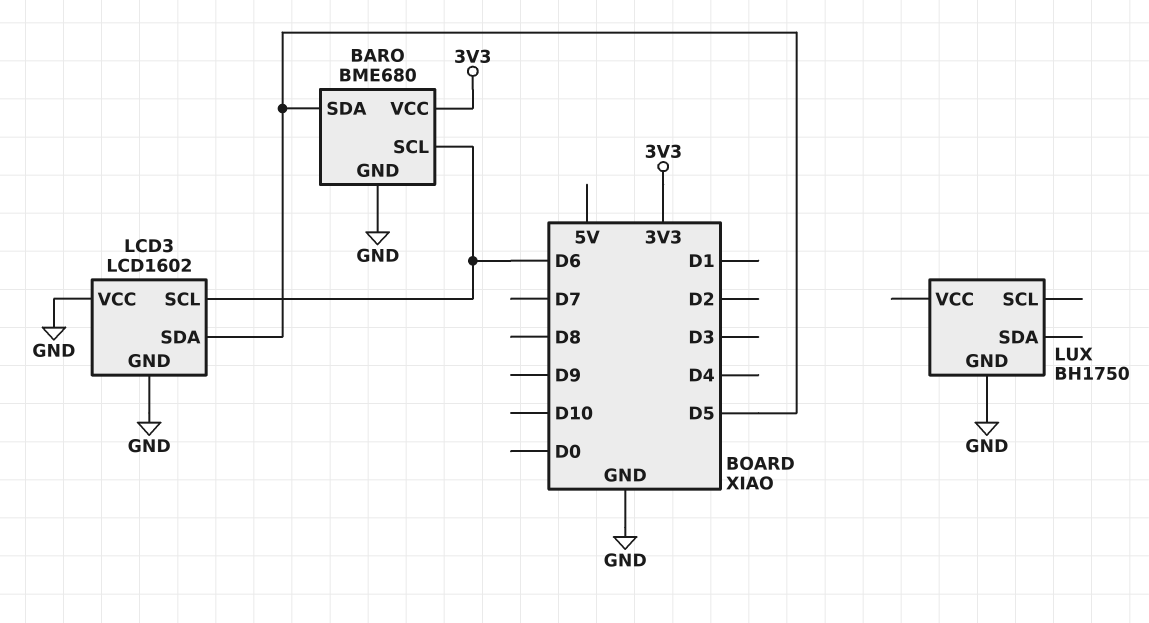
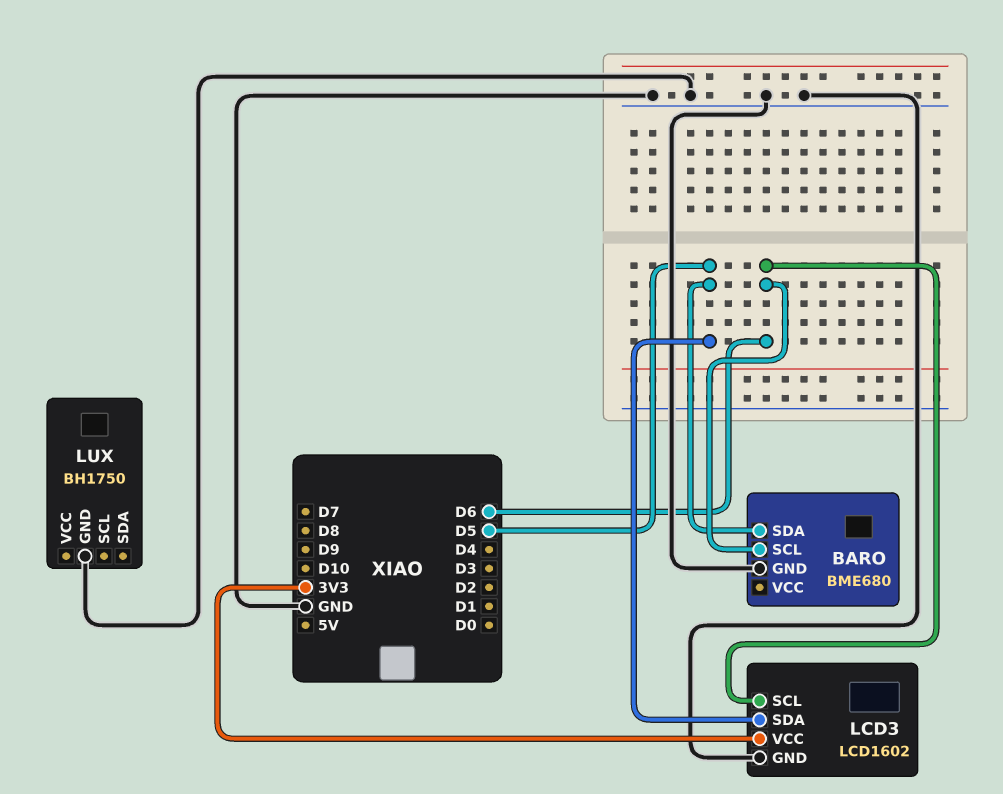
BARO pin VCC: 3V3 -> none
LCD3 pin VCC: GND -> 3V3

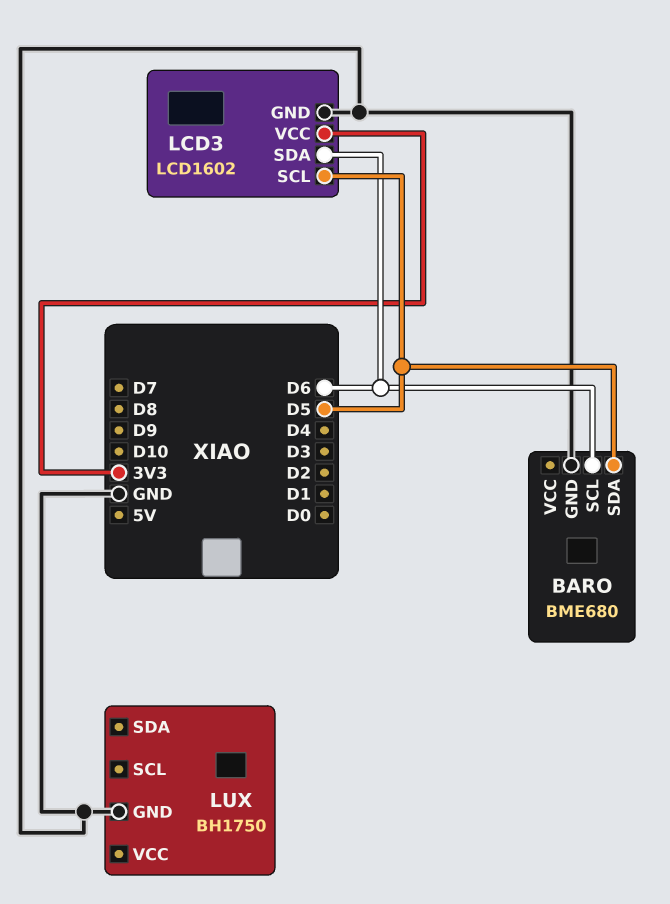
LCD3 pin SCL: D6 -> D5
LCD3 pin SDA: D5 -> D6

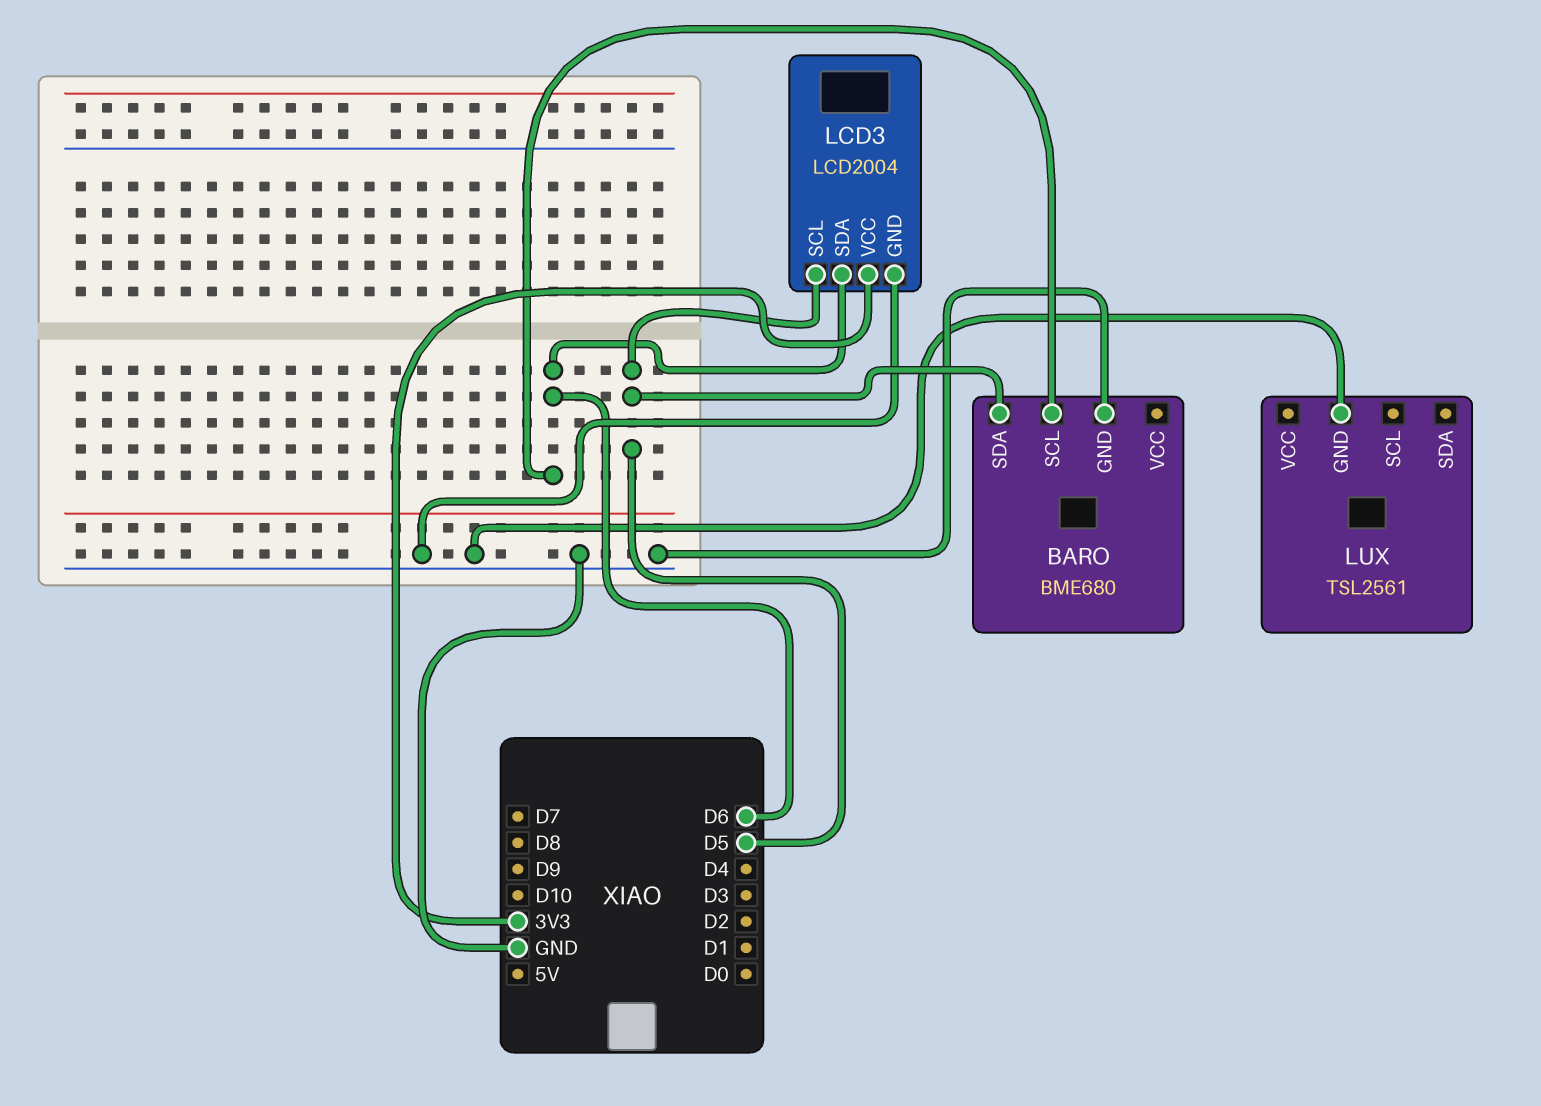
LCD3: LCD1602 -> LCD2004
LUX: BH1750 -> TSL2561

